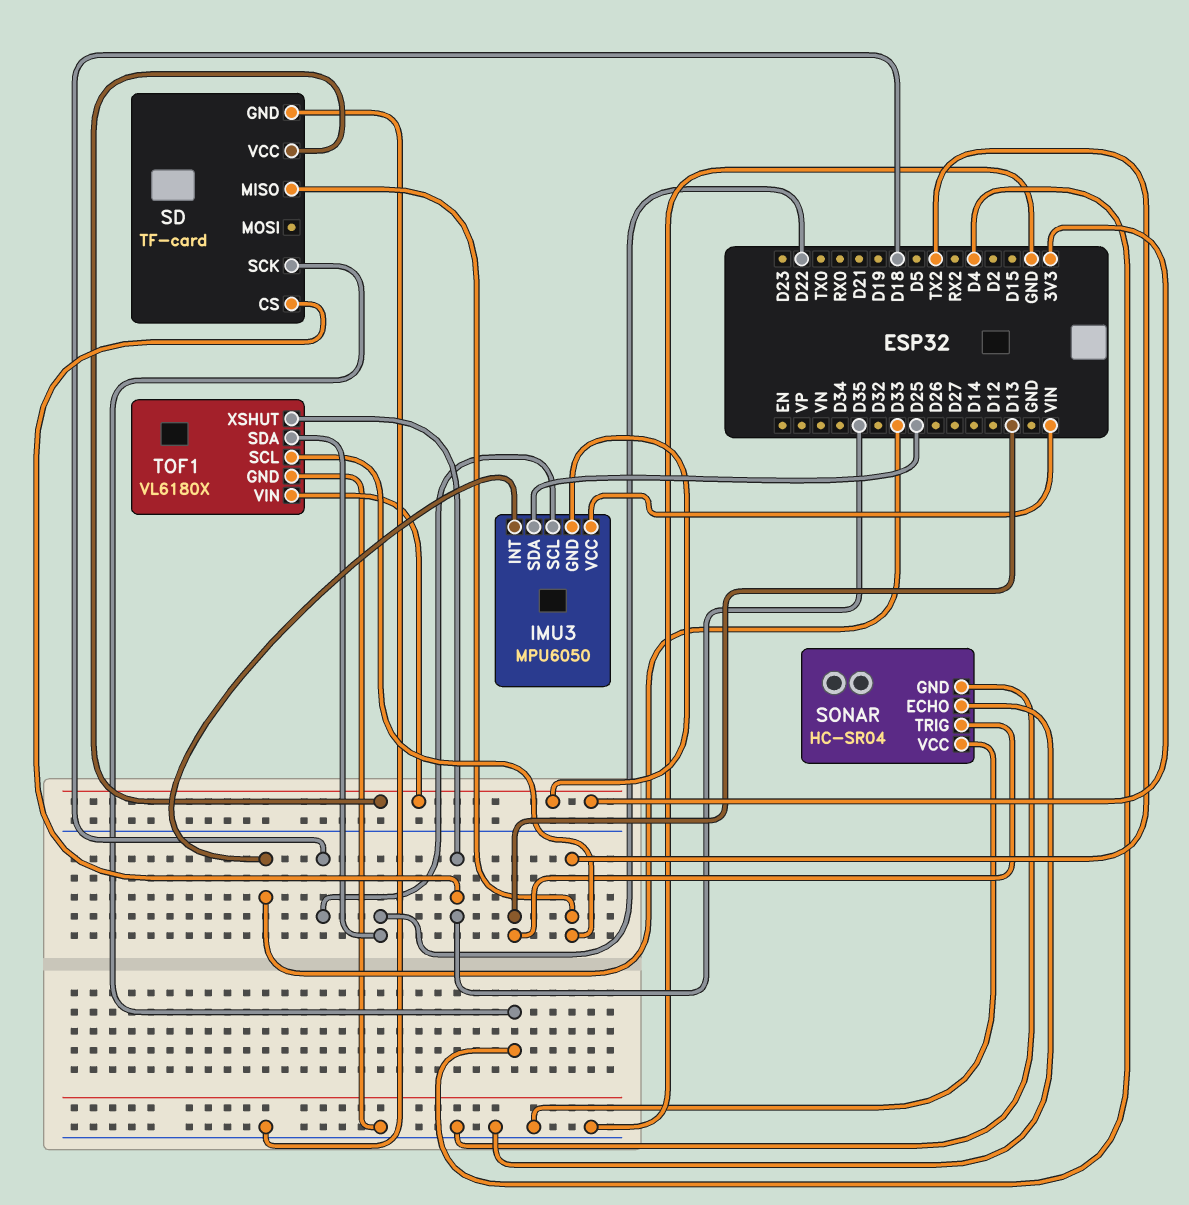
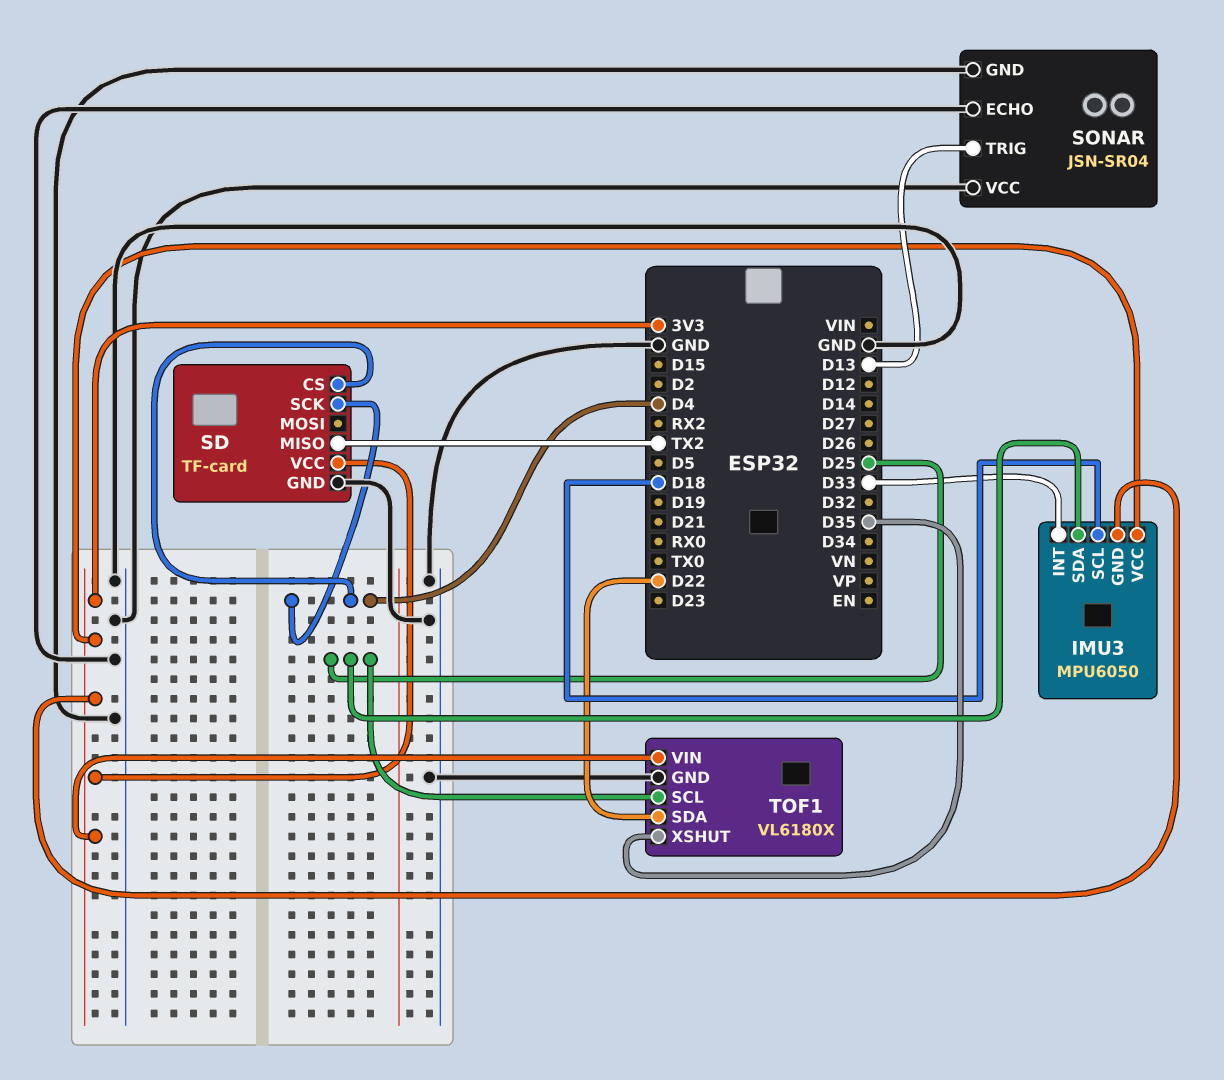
IMU3 pin VCC: VIN -> 3V3
SD pin CS: D35 -> D4
SONAR: HC-SR04 -> JSN-SR04
TOF1 pin SCL: TX2 -> D25

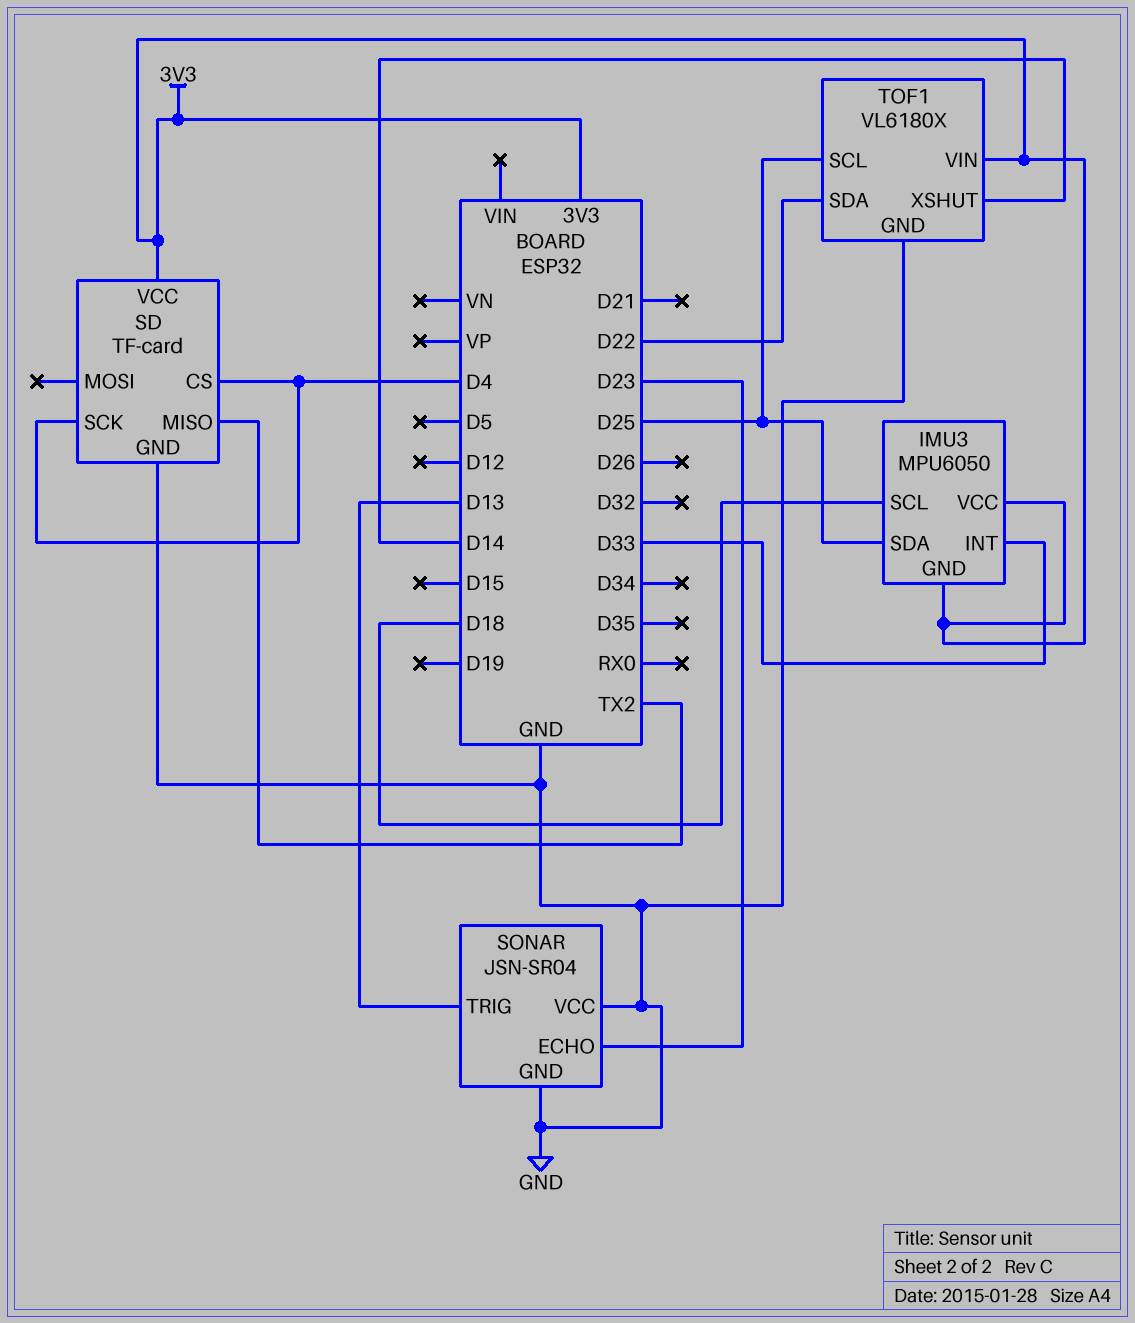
SONAR pin ECHO: GND -> D23
TOF1 pin XSHUT: D35 -> D14

